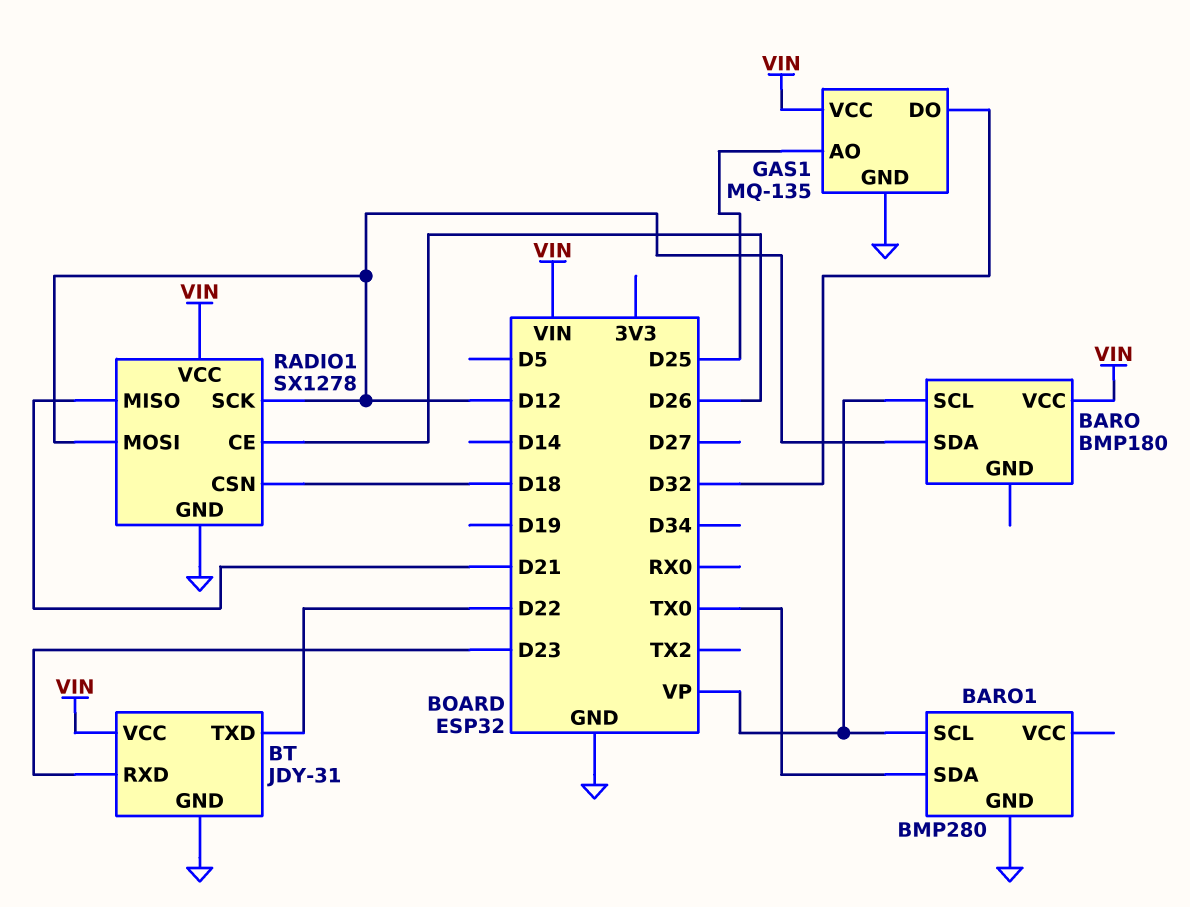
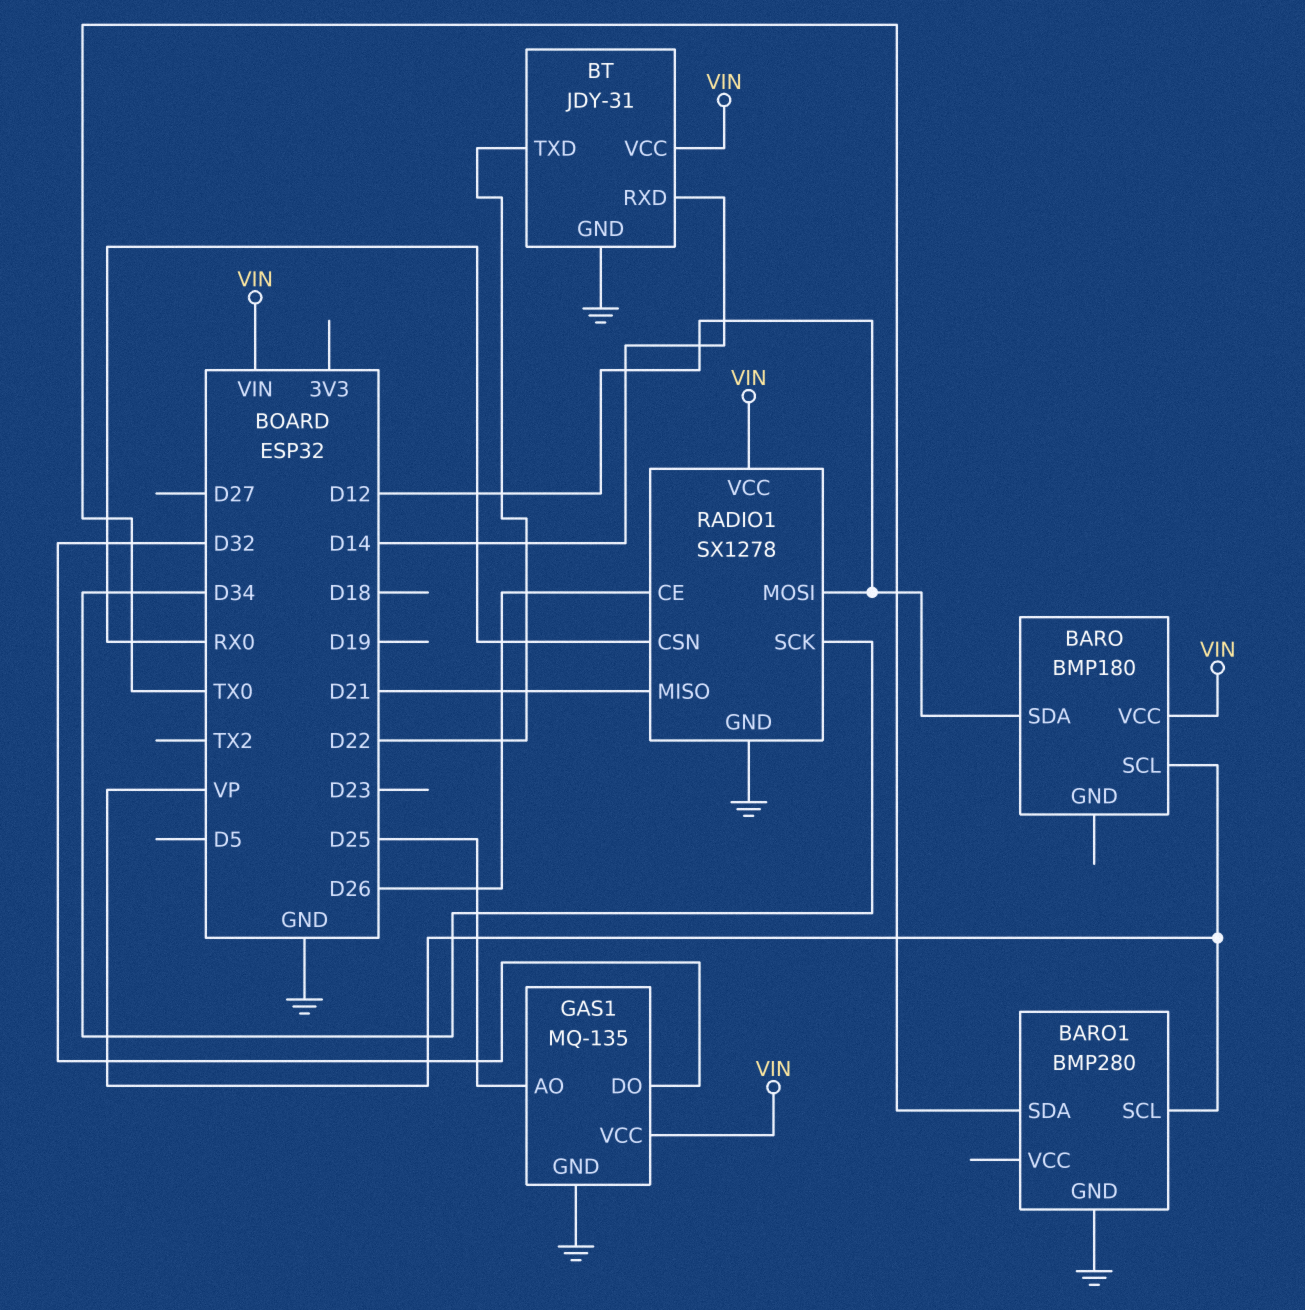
BT pin RXD: D23 -> D14
RADIO1 pin CSN: D18 -> RX0
RADIO1 pin SCK: D12 -> D34

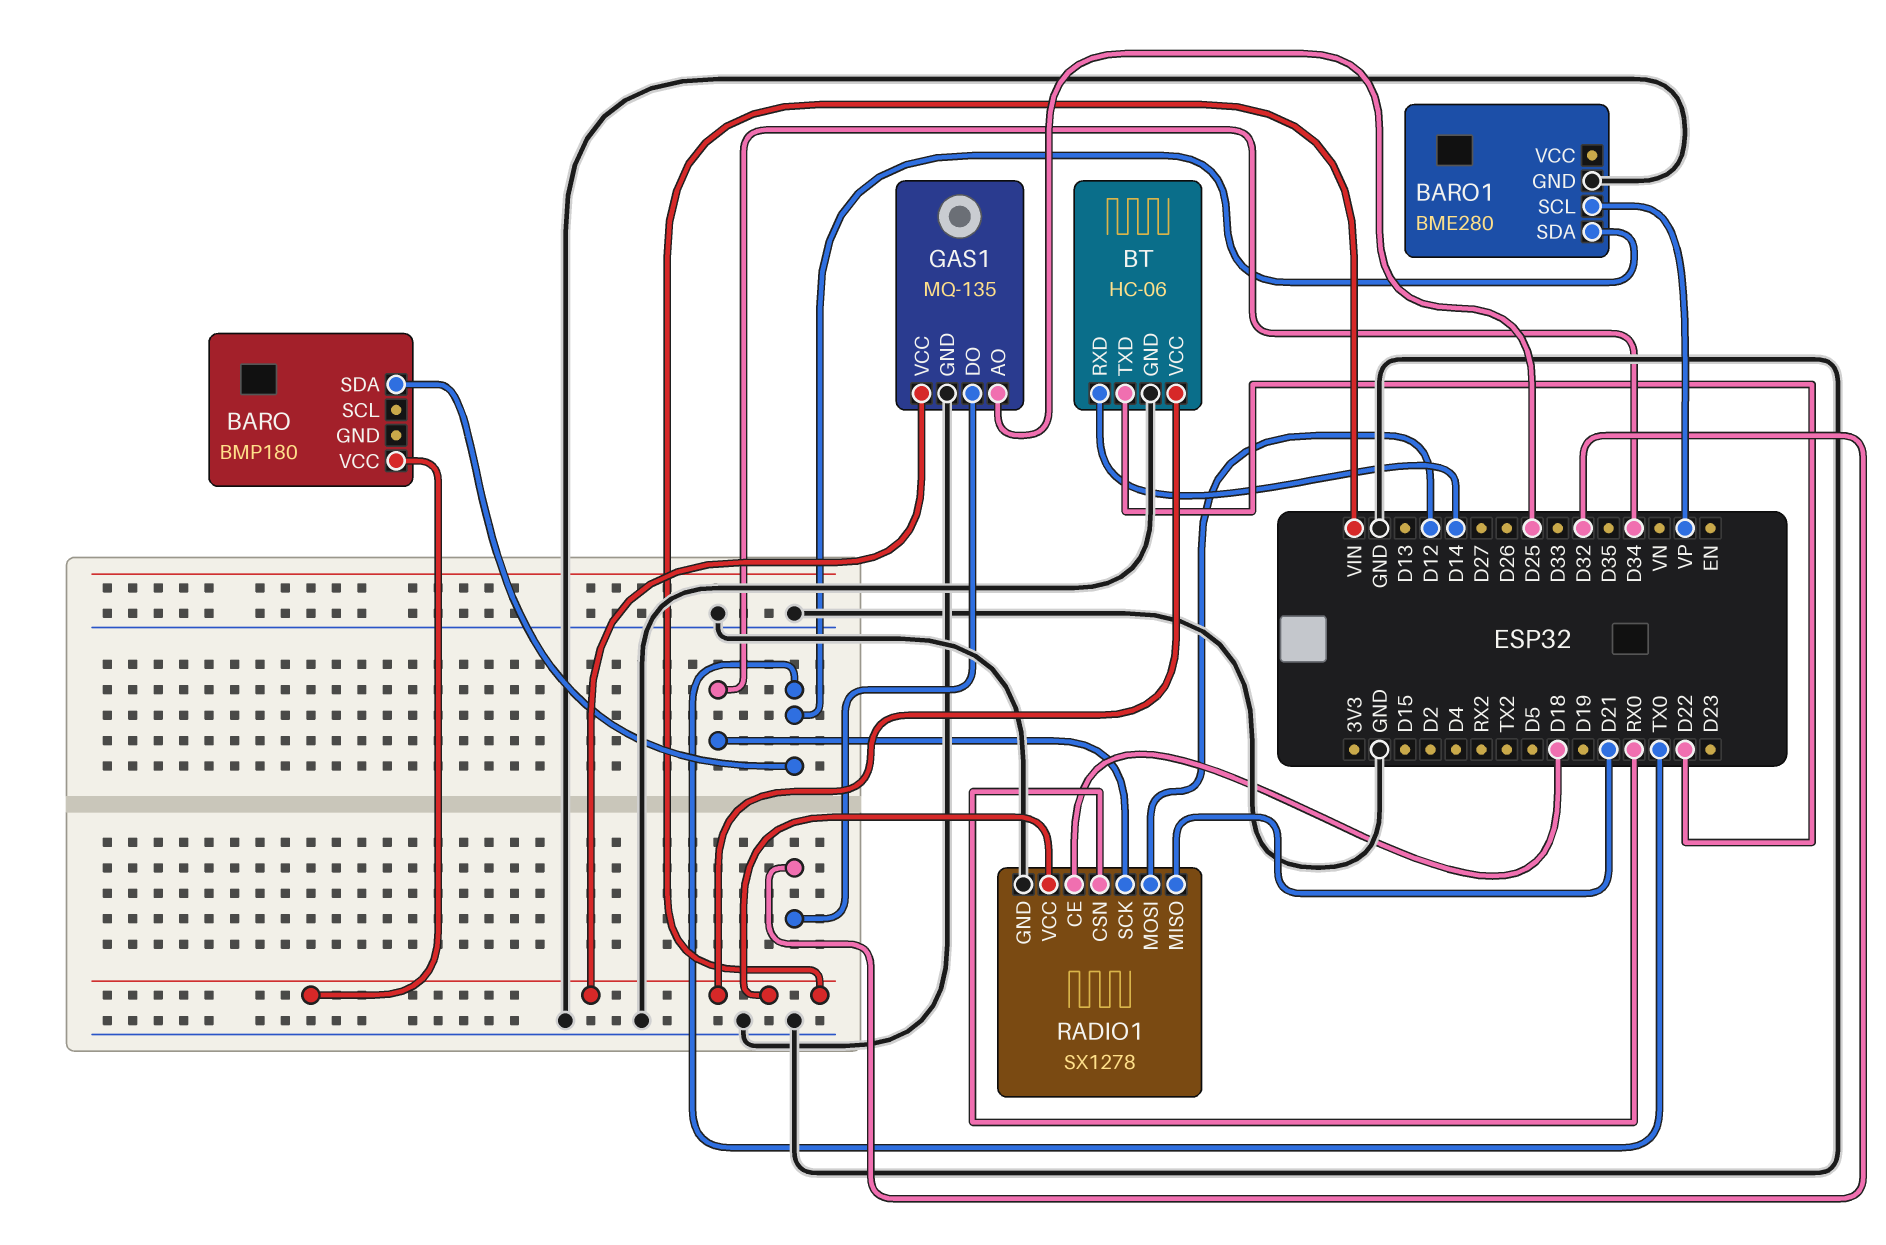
BARO pin SCL: VP -> none
BARO pin SDA: D12 -> TX0
BARO1: BMP280 -> BME280
BT: JDY-31 -> HC-06
RADIO1 pin CE: D26 -> D18

